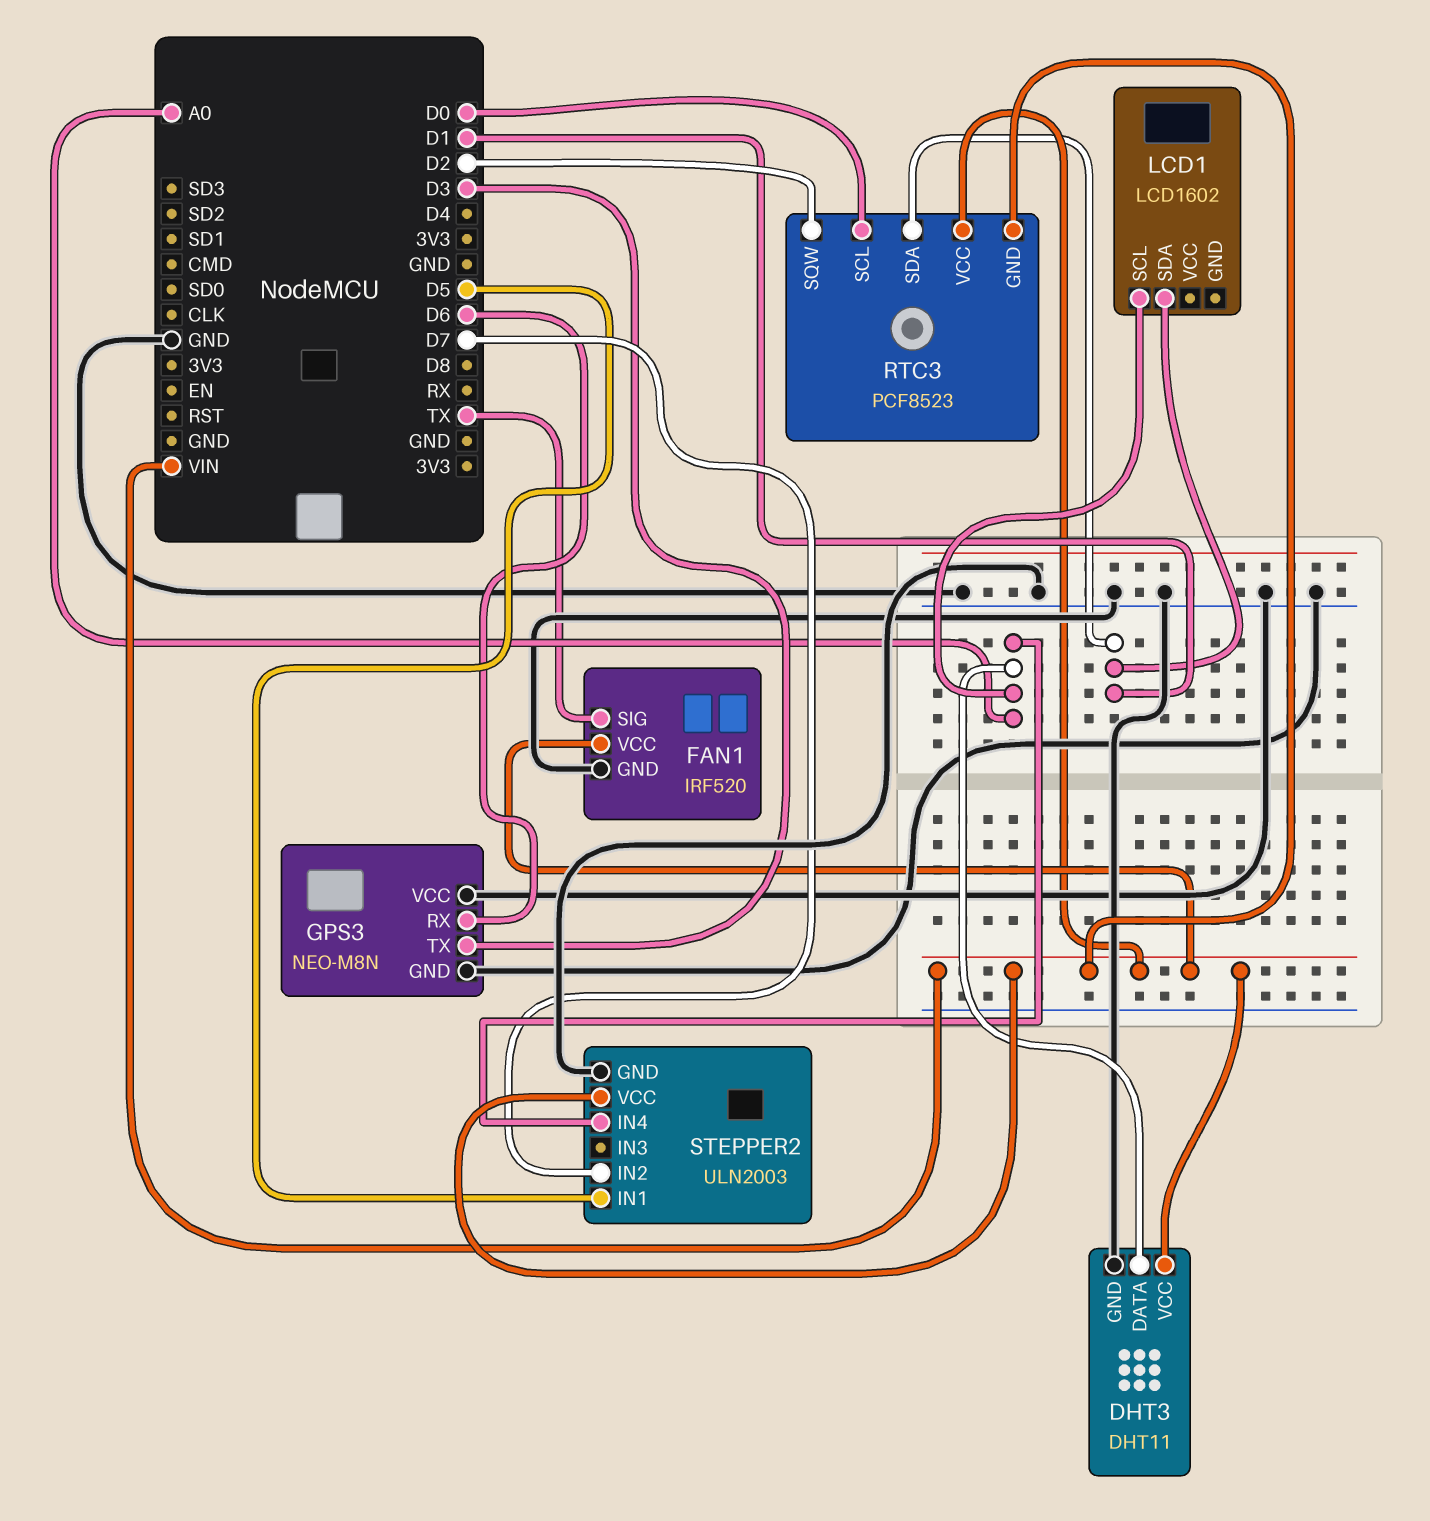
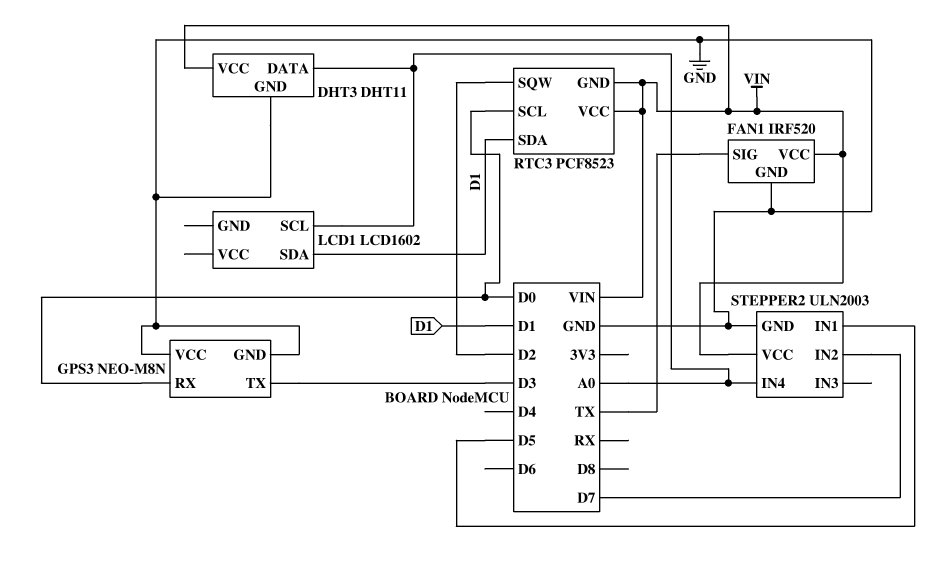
GPS3 pin RX: D6 -> D0

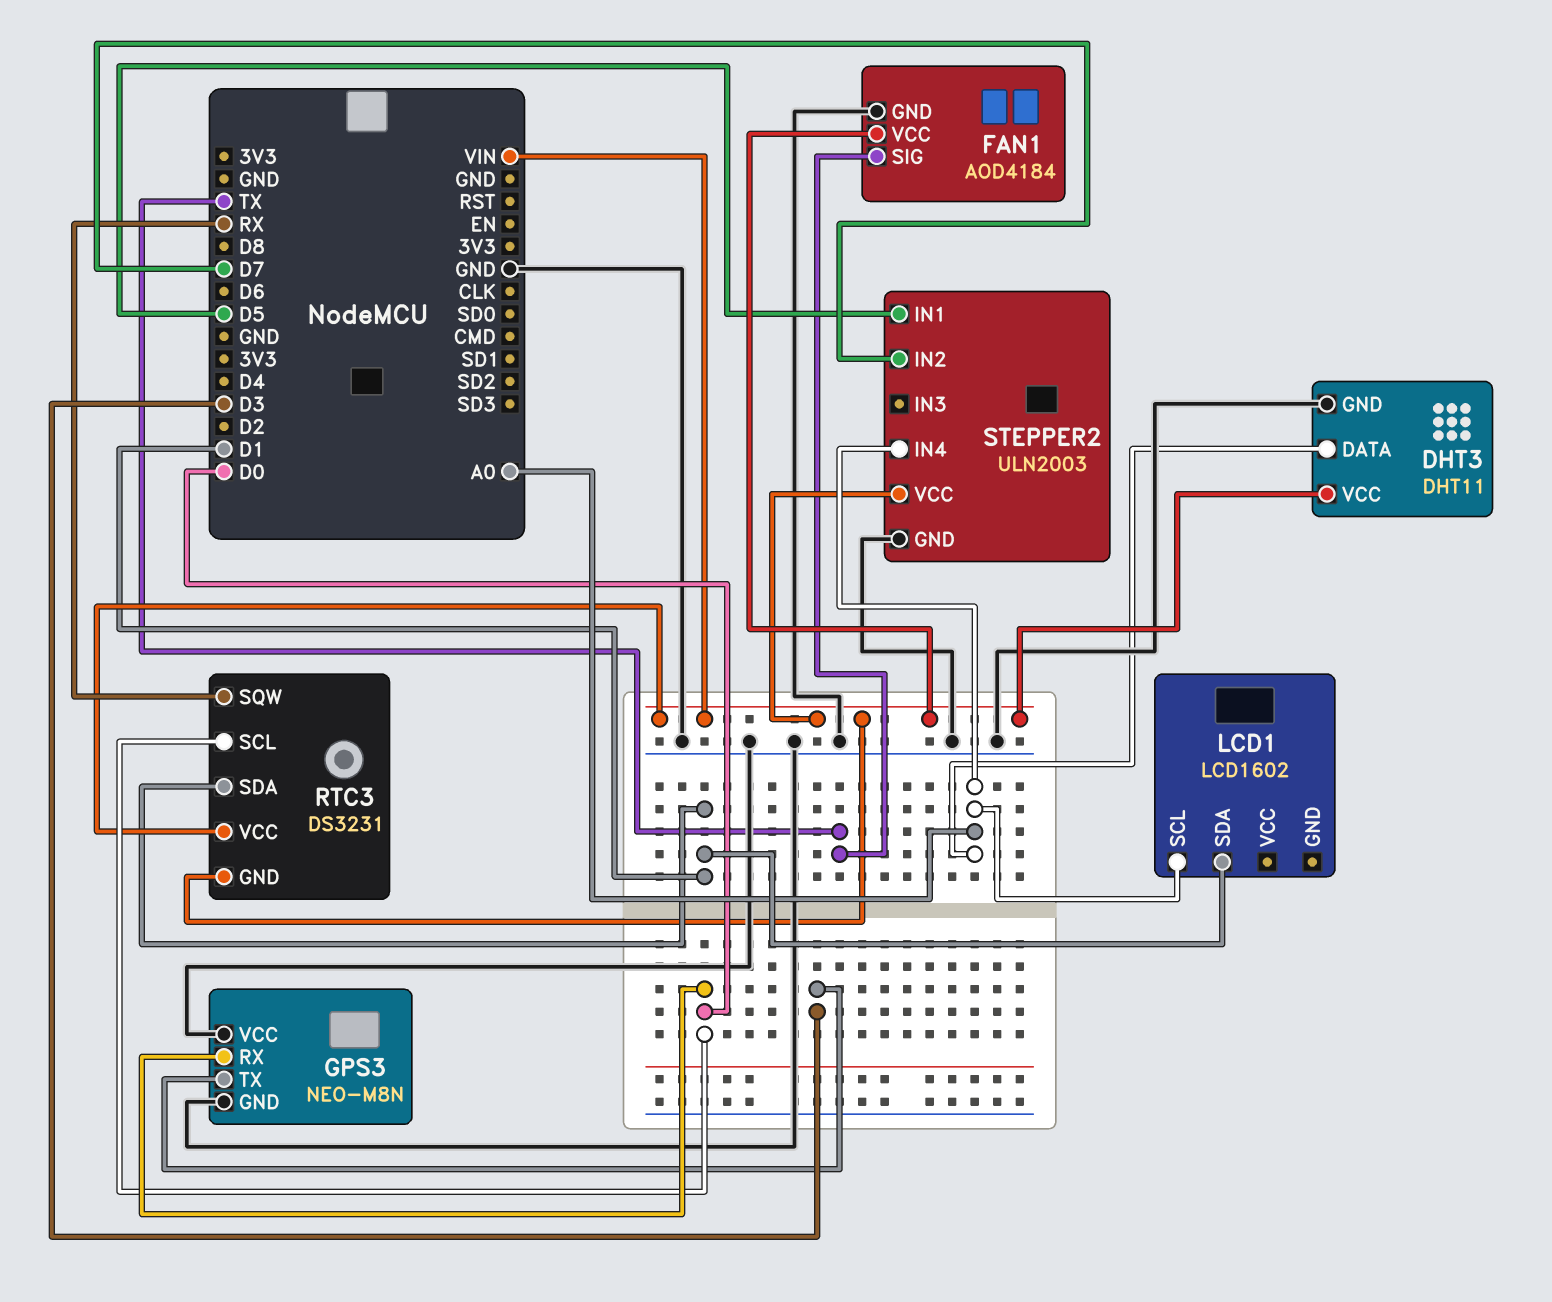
FAN1: IRF520 -> AOD4184
RTC3: PCF8523 -> DS3231
RTC3 pin SQW: D2 -> RX

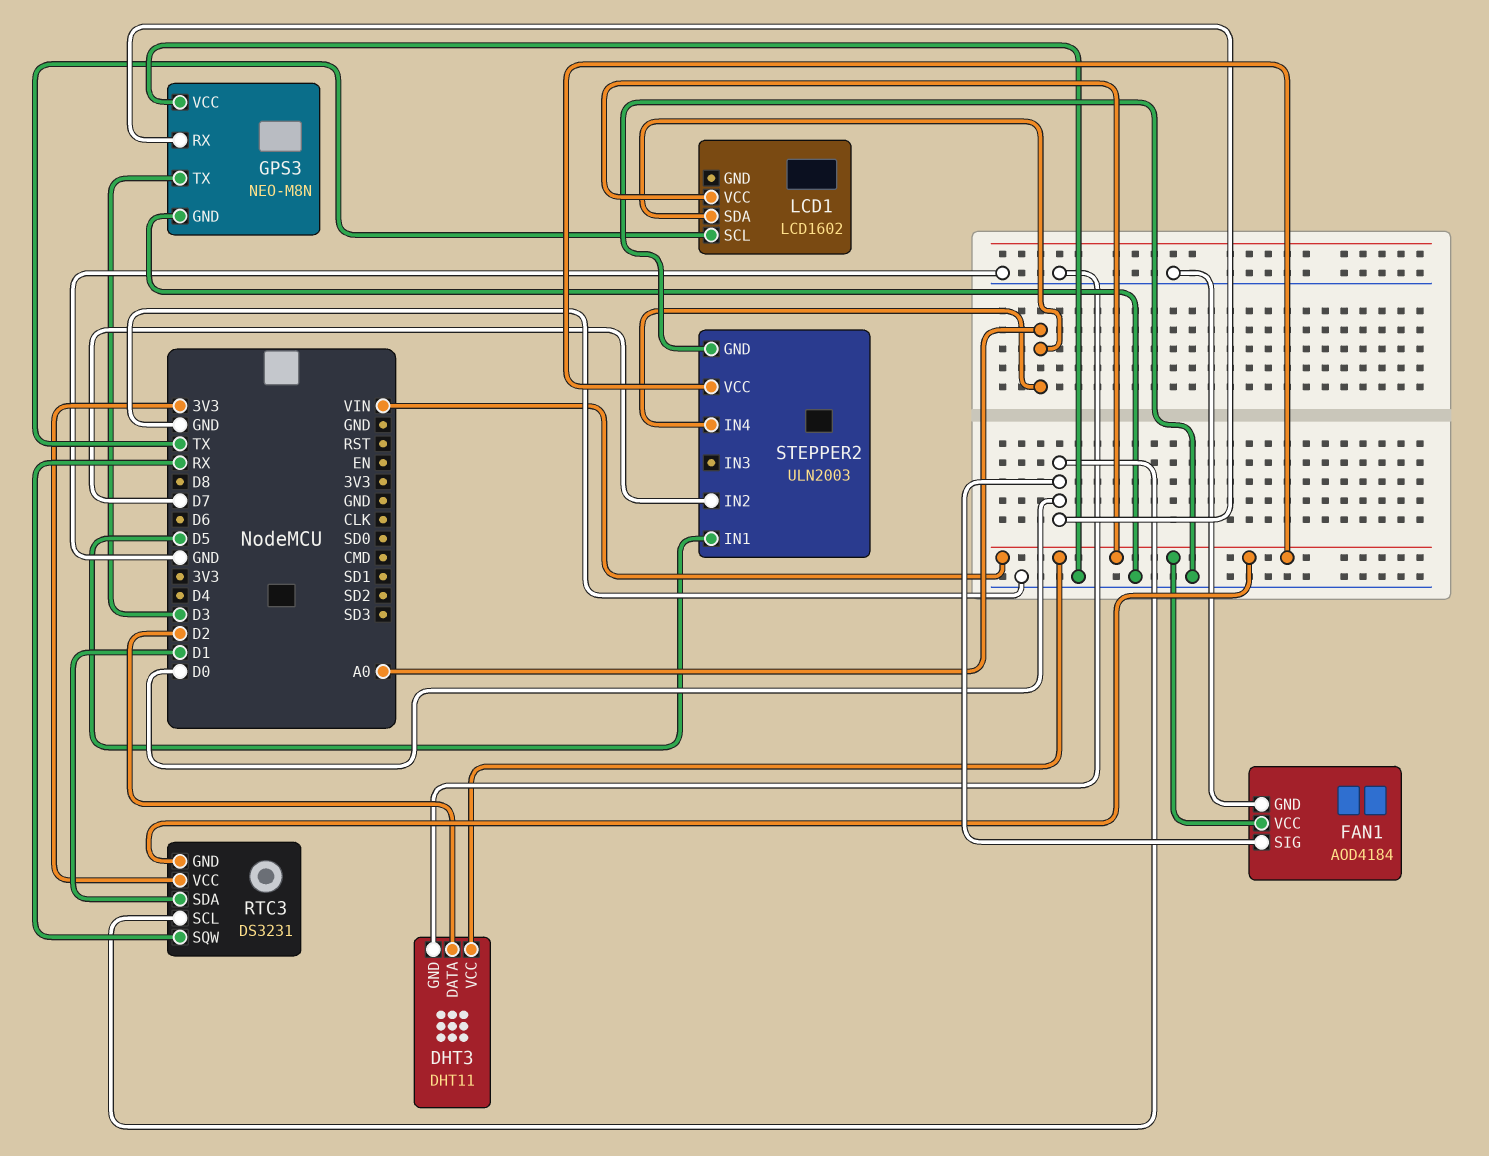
DHT3 pin DATA: A0 -> D2
FAN1 pin SIG: TX -> D0
LCD1 pin SCL: A0 -> TX
LCD1 pin SDA: D1 -> A0
LCD1 pin VCC: none -> VIN
RTC3 pin VCC: VIN -> 3V3

